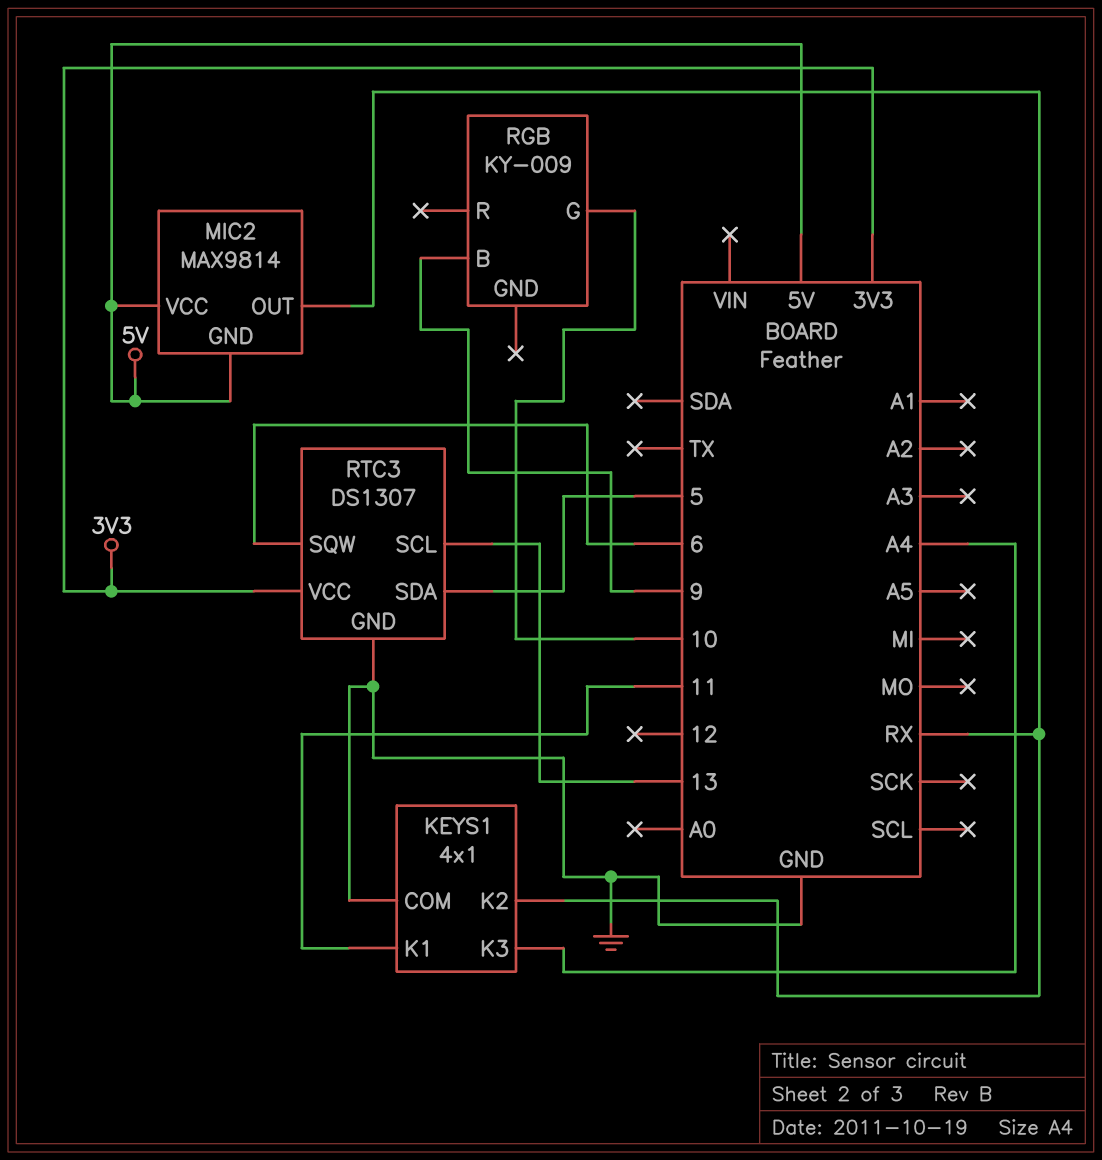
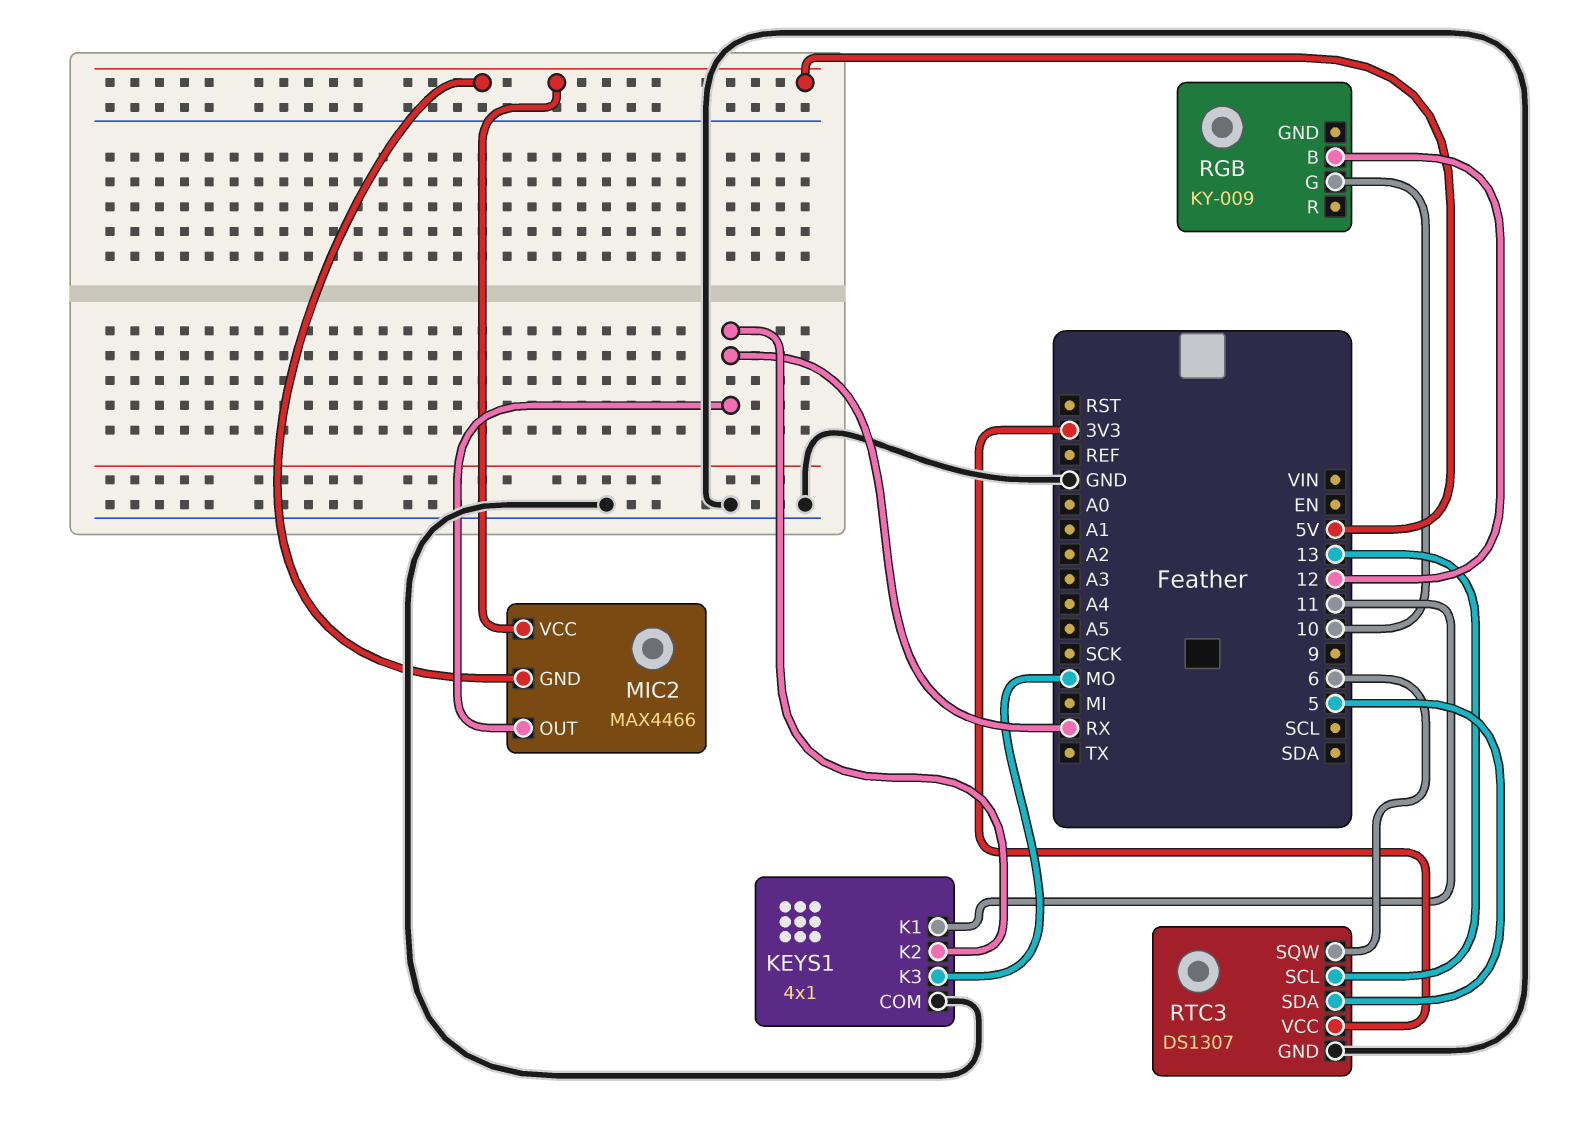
KEYS1 pin K3: A4 -> MO
MIC2: MAX9814 -> MAX4466
RGB pin B: 9 -> 12

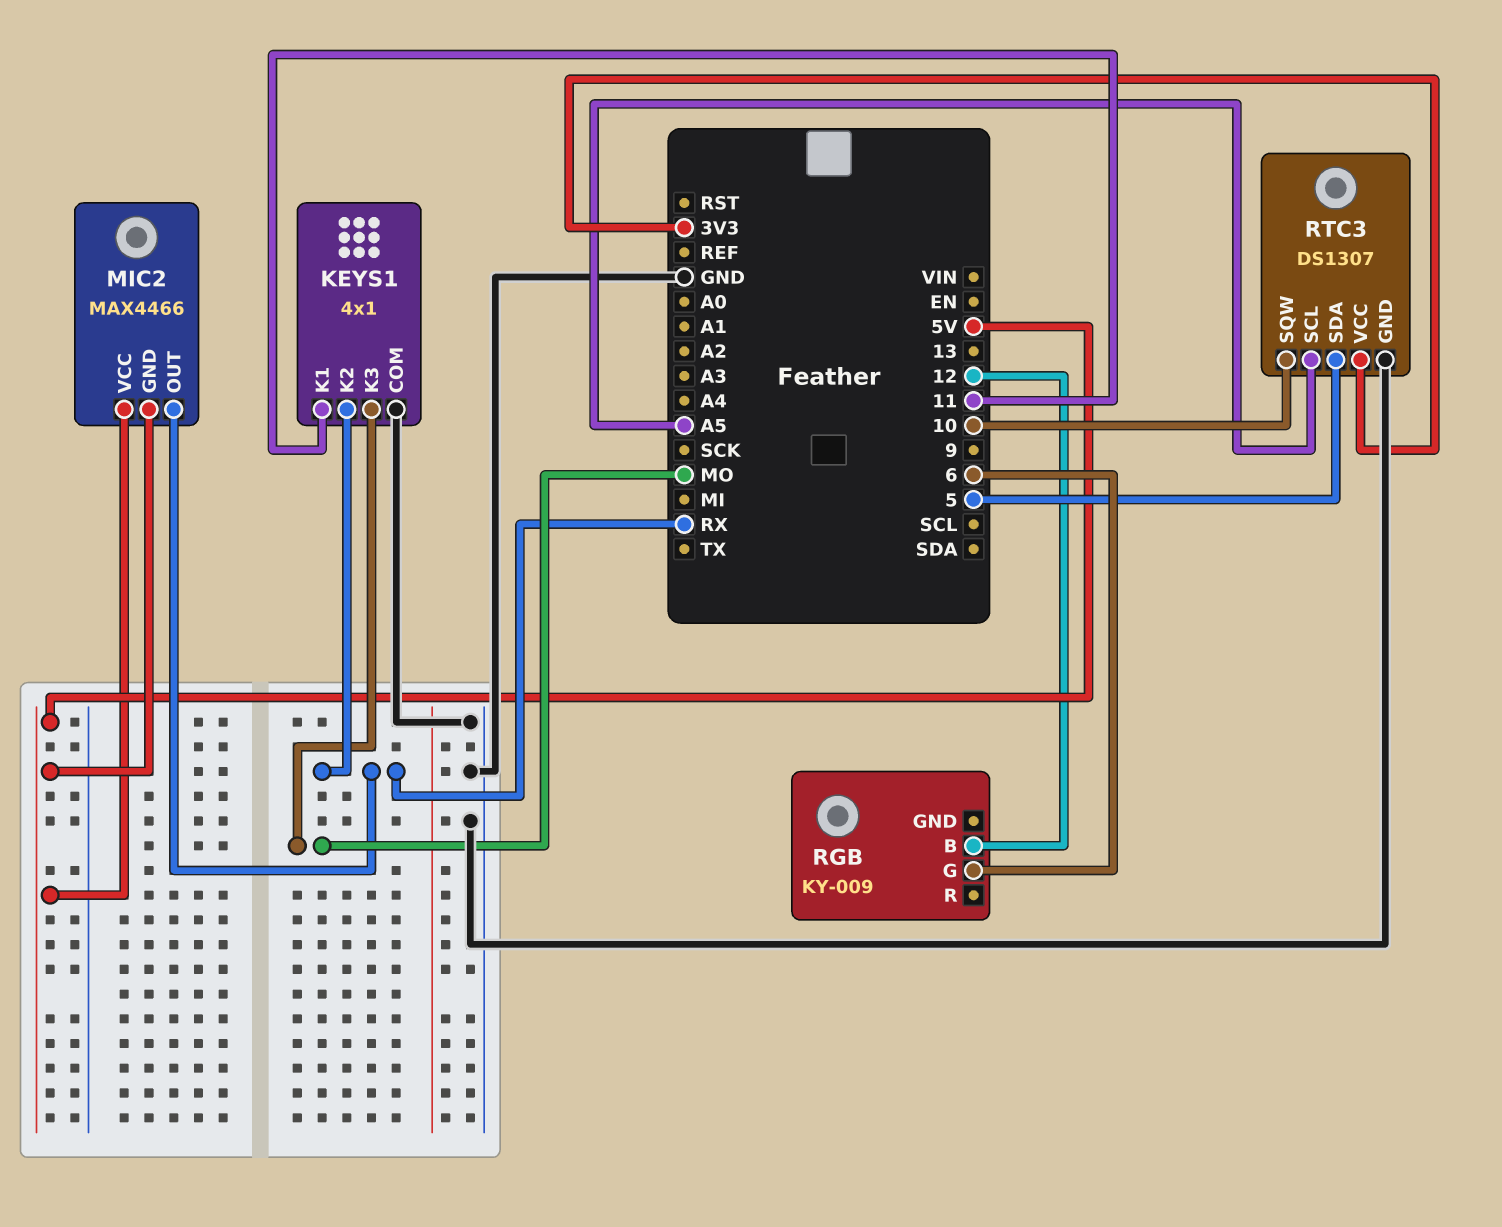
RGB pin G: 10 -> 6
RTC3 pin SCL: 13 -> A5
RTC3 pin SQW: 6 -> 10

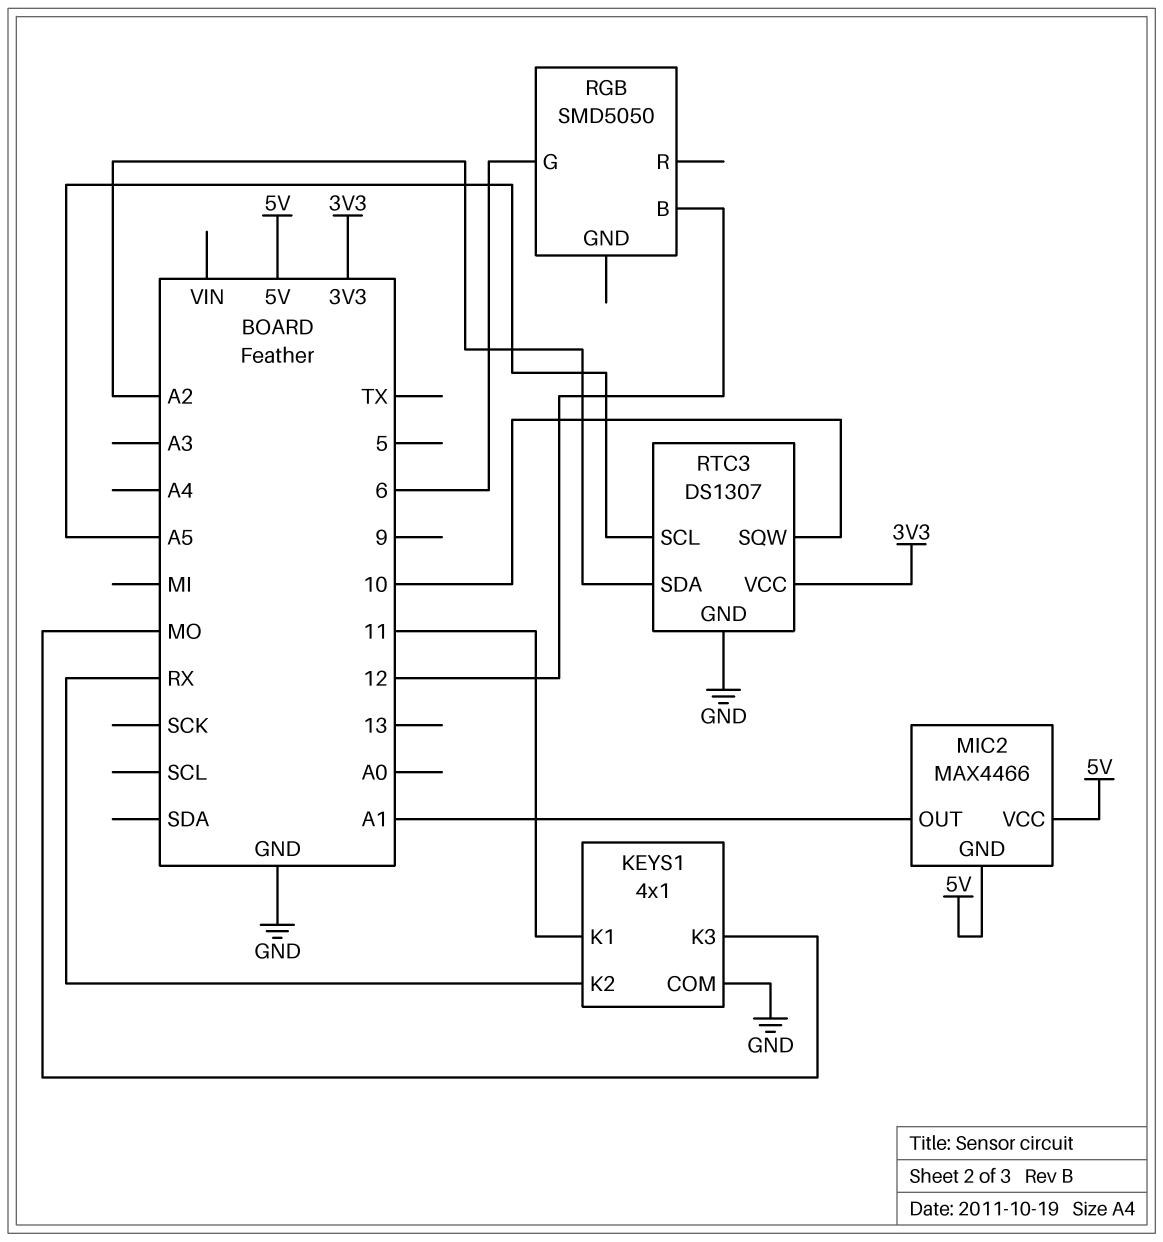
MIC2 pin OUT: RX -> A1
RGB: KY-009 -> SMD5050
RTC3 pin SDA: 5 -> A2

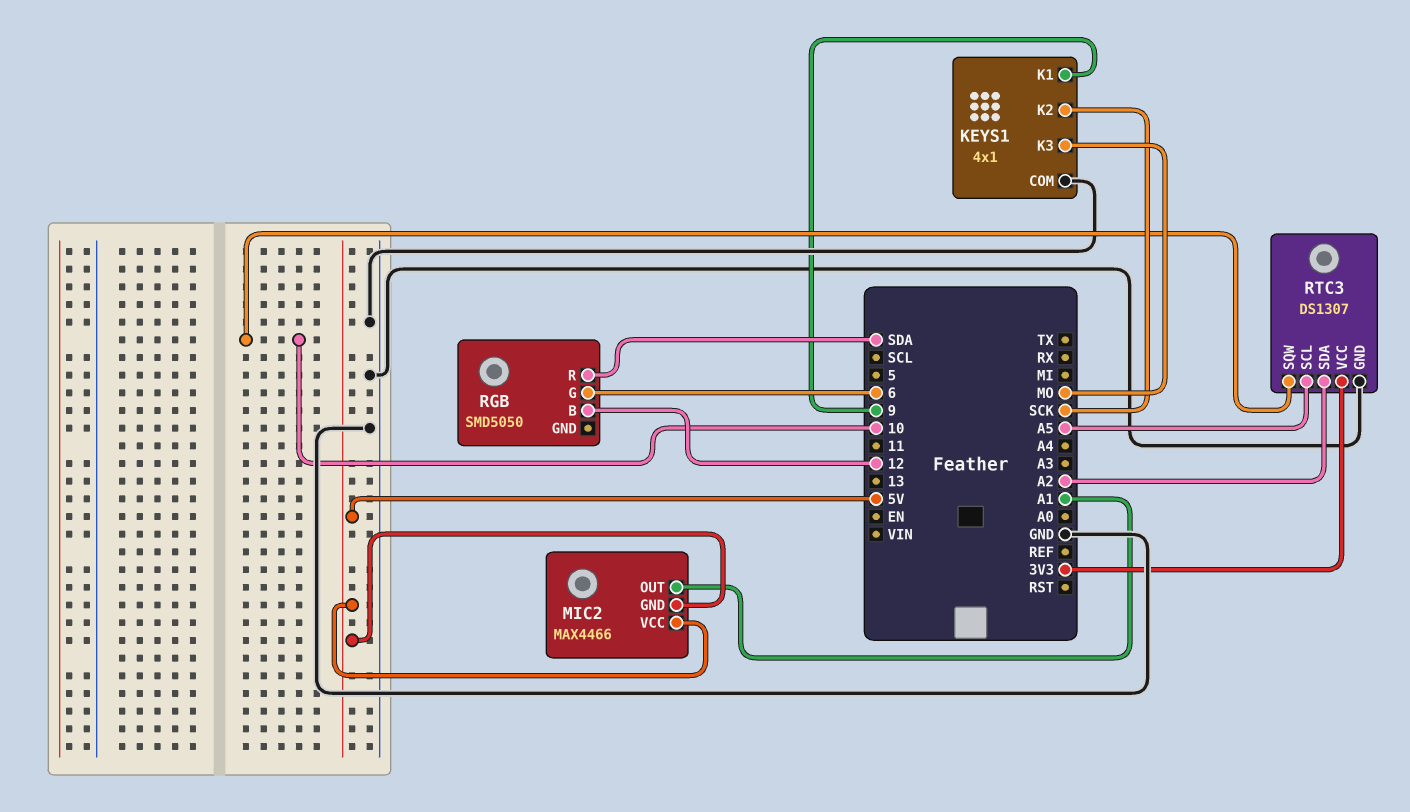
KEYS1 pin K1: 11 -> 9
KEYS1 pin K2: RX -> SCK
RGB pin R: none -> SDA

